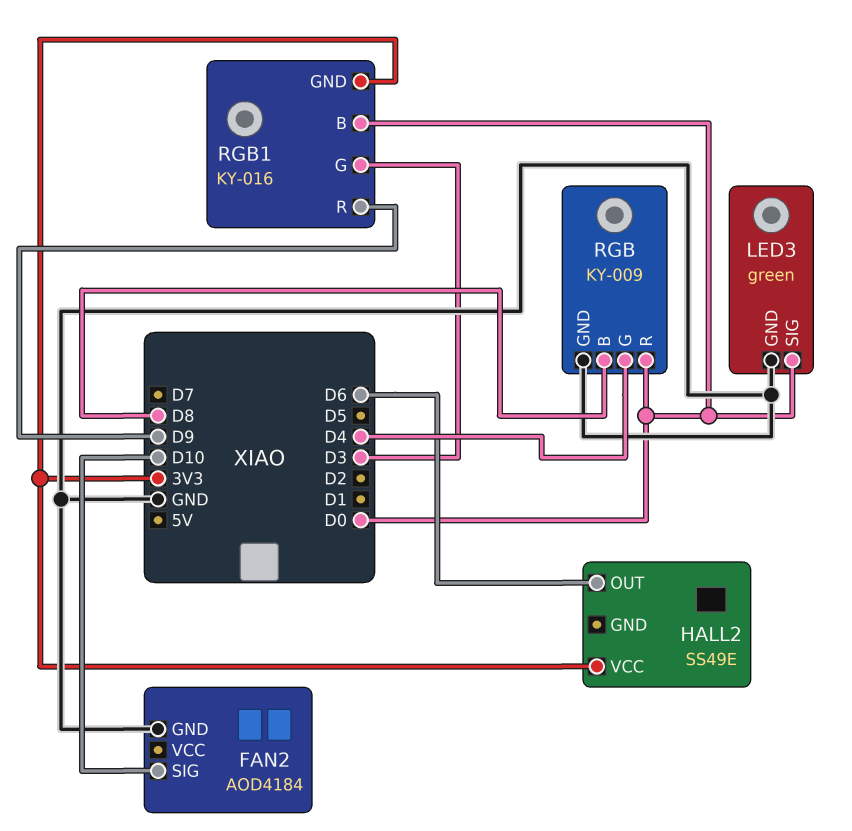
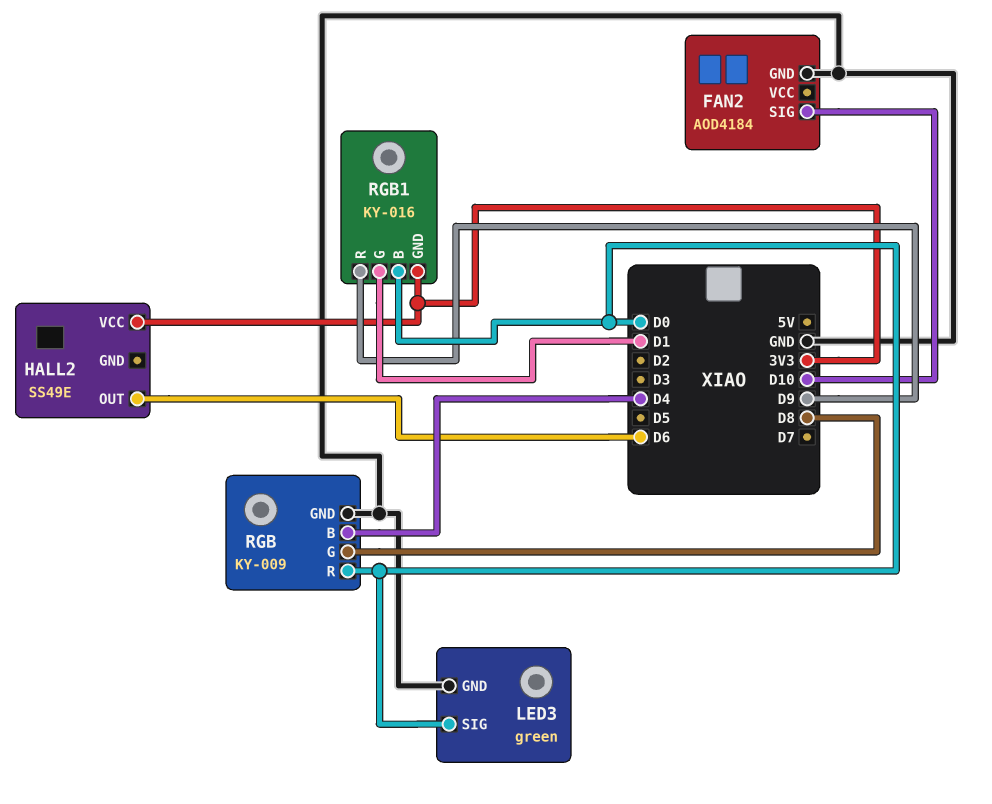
RGB pin B: D8 -> D4
RGB pin G: D4 -> D8
RGB1 pin G: D3 -> D1

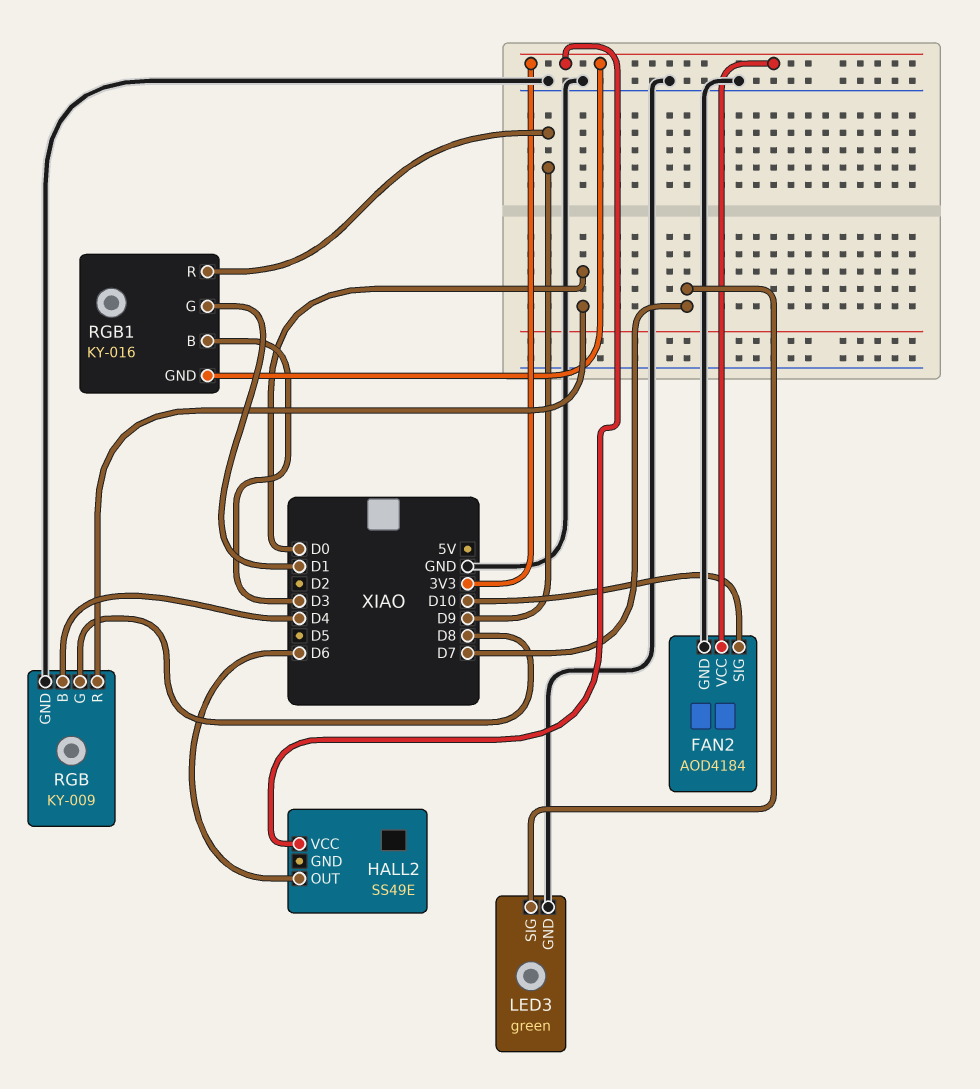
FAN2 pin VCC: none -> 3V3
LED3 pin SIG: D0 -> D7
RGB1 pin B: D0 -> D3

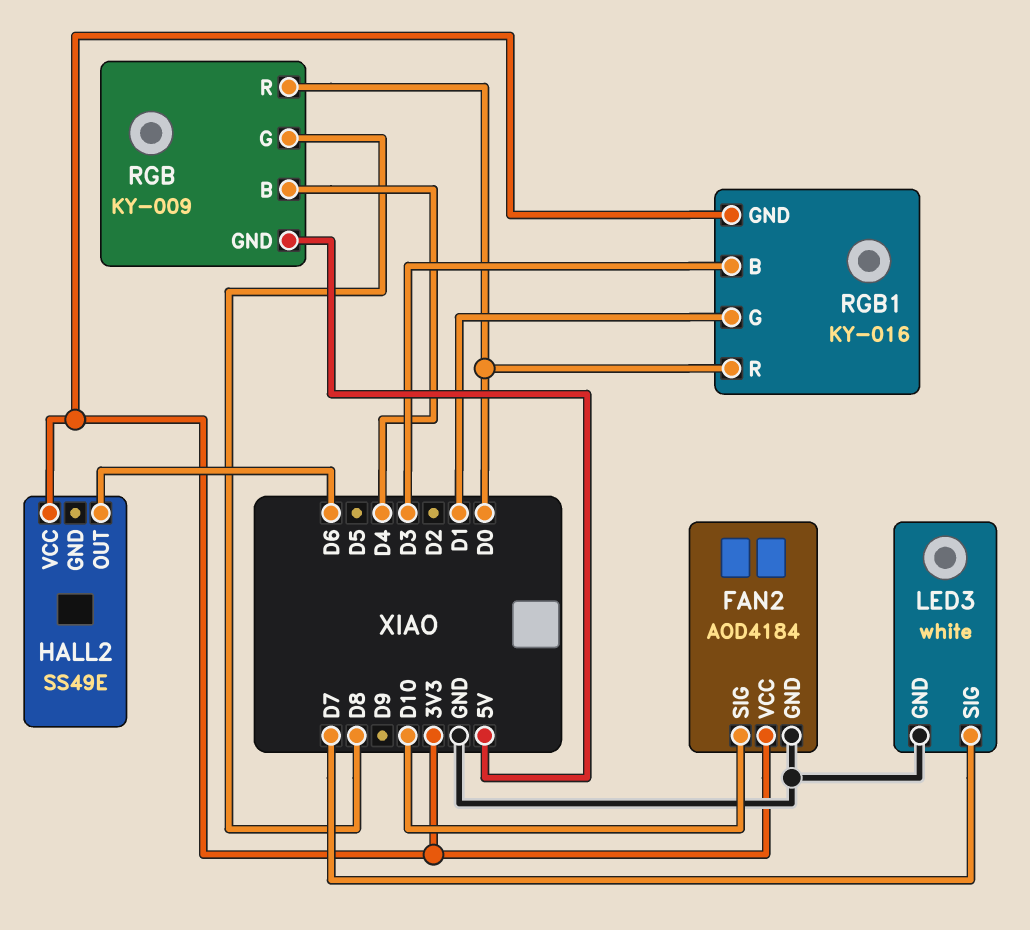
LED3: green -> white
RGB pin GND: GND -> 5V
RGB1 pin R: D9 -> D0

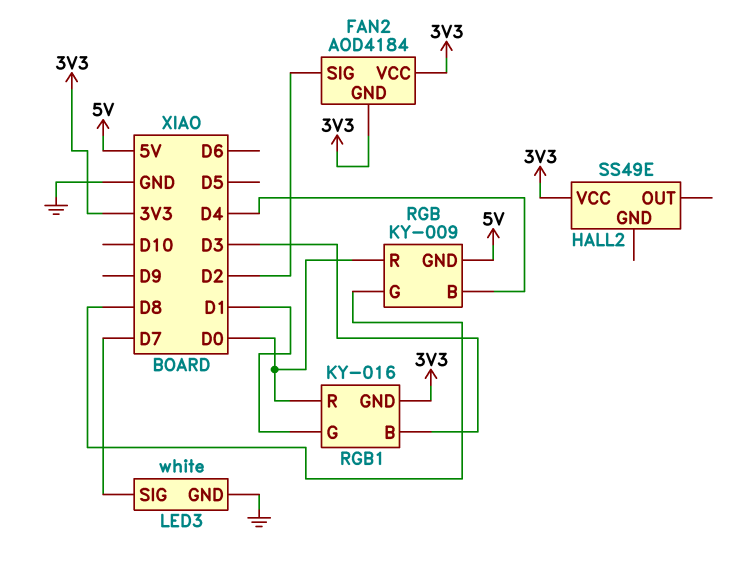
FAN2 pin GND: GND -> 3V3
FAN2 pin SIG: D10 -> D2
HALL2 pin OUT: D6 -> none

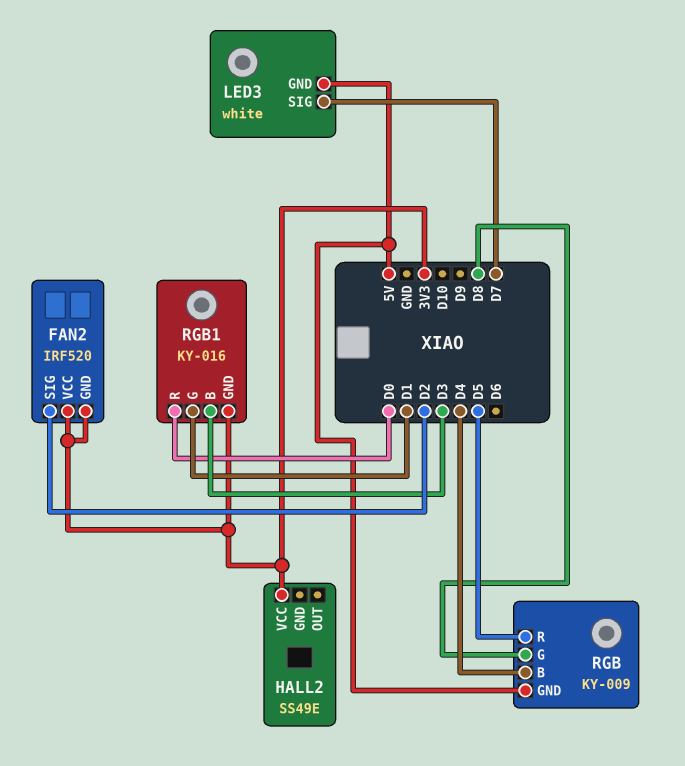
FAN2: AOD4184 -> IRF520
LED3 pin GND: GND -> 5V
RGB pin R: D0 -> D5

